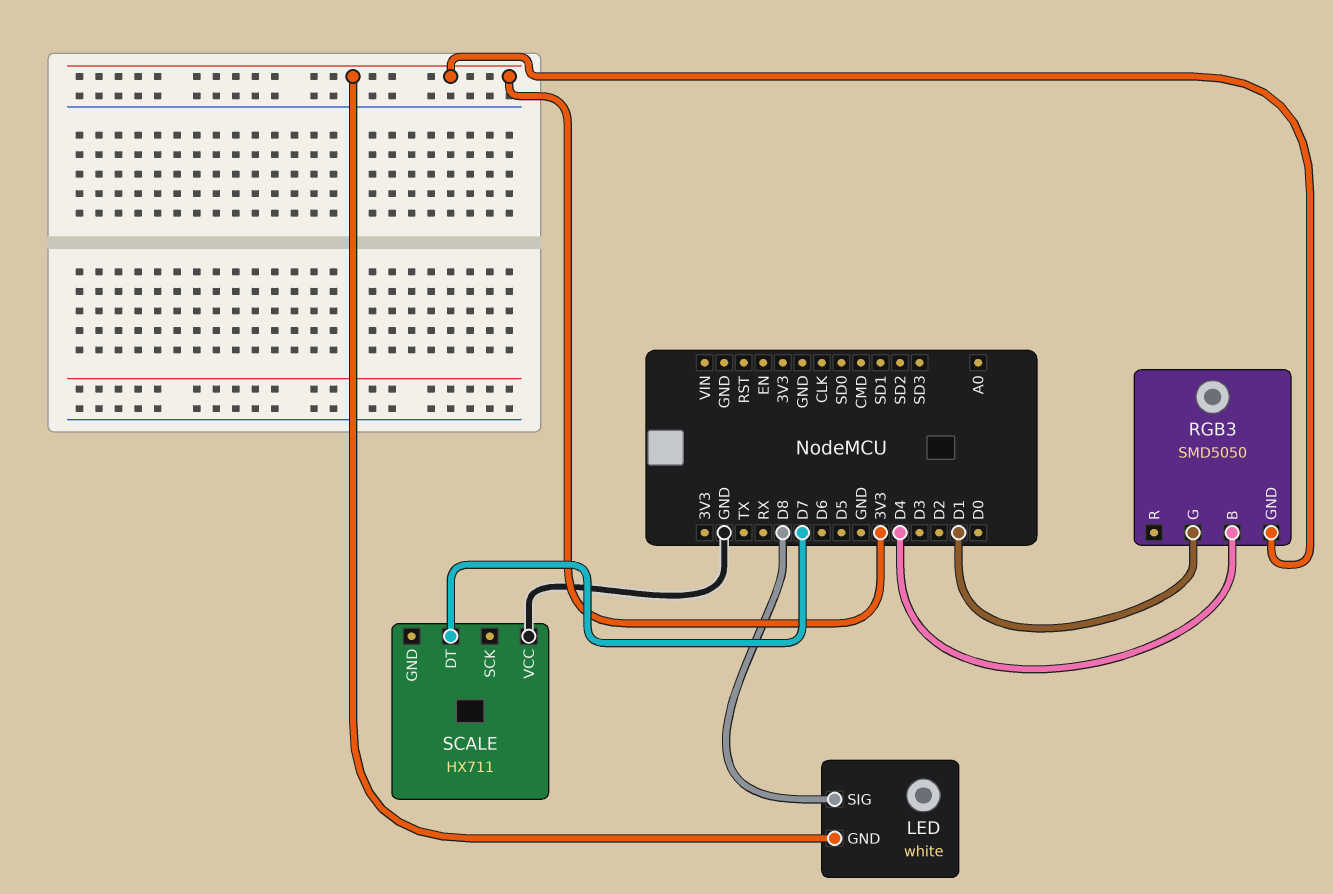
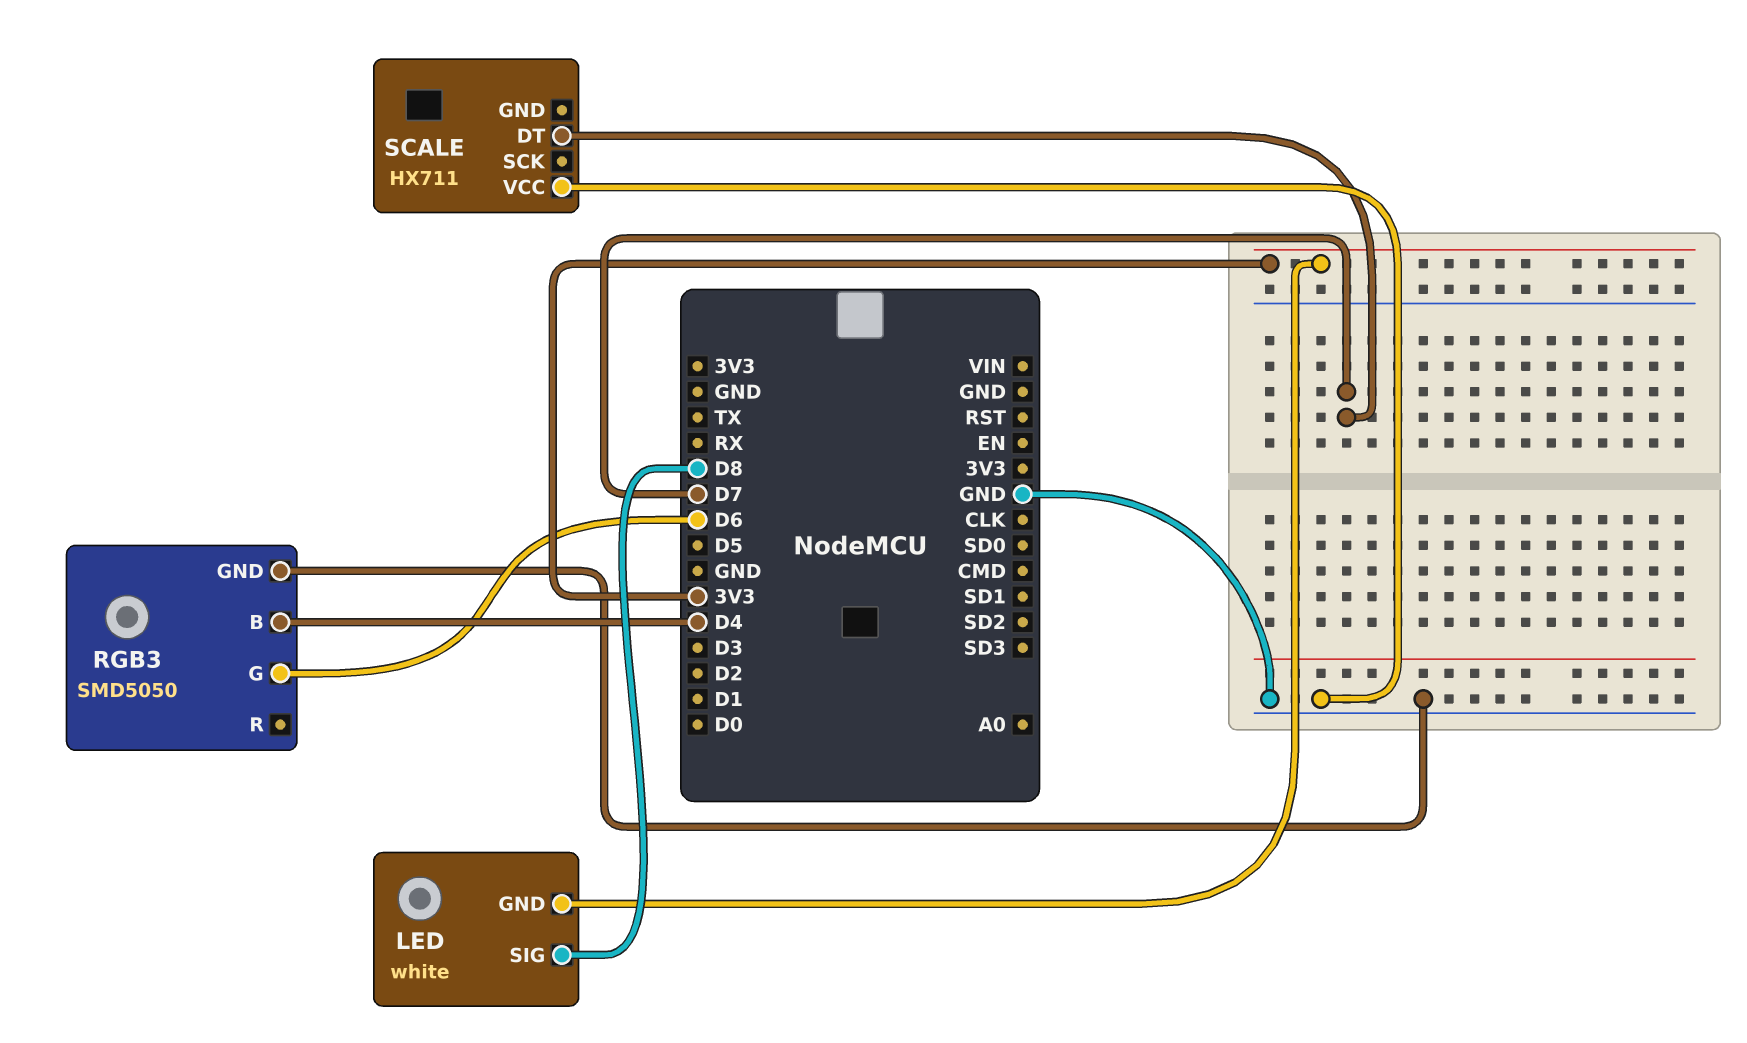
RGB3 pin G: D1 -> D6
RGB3 pin GND: 3V3 -> GND

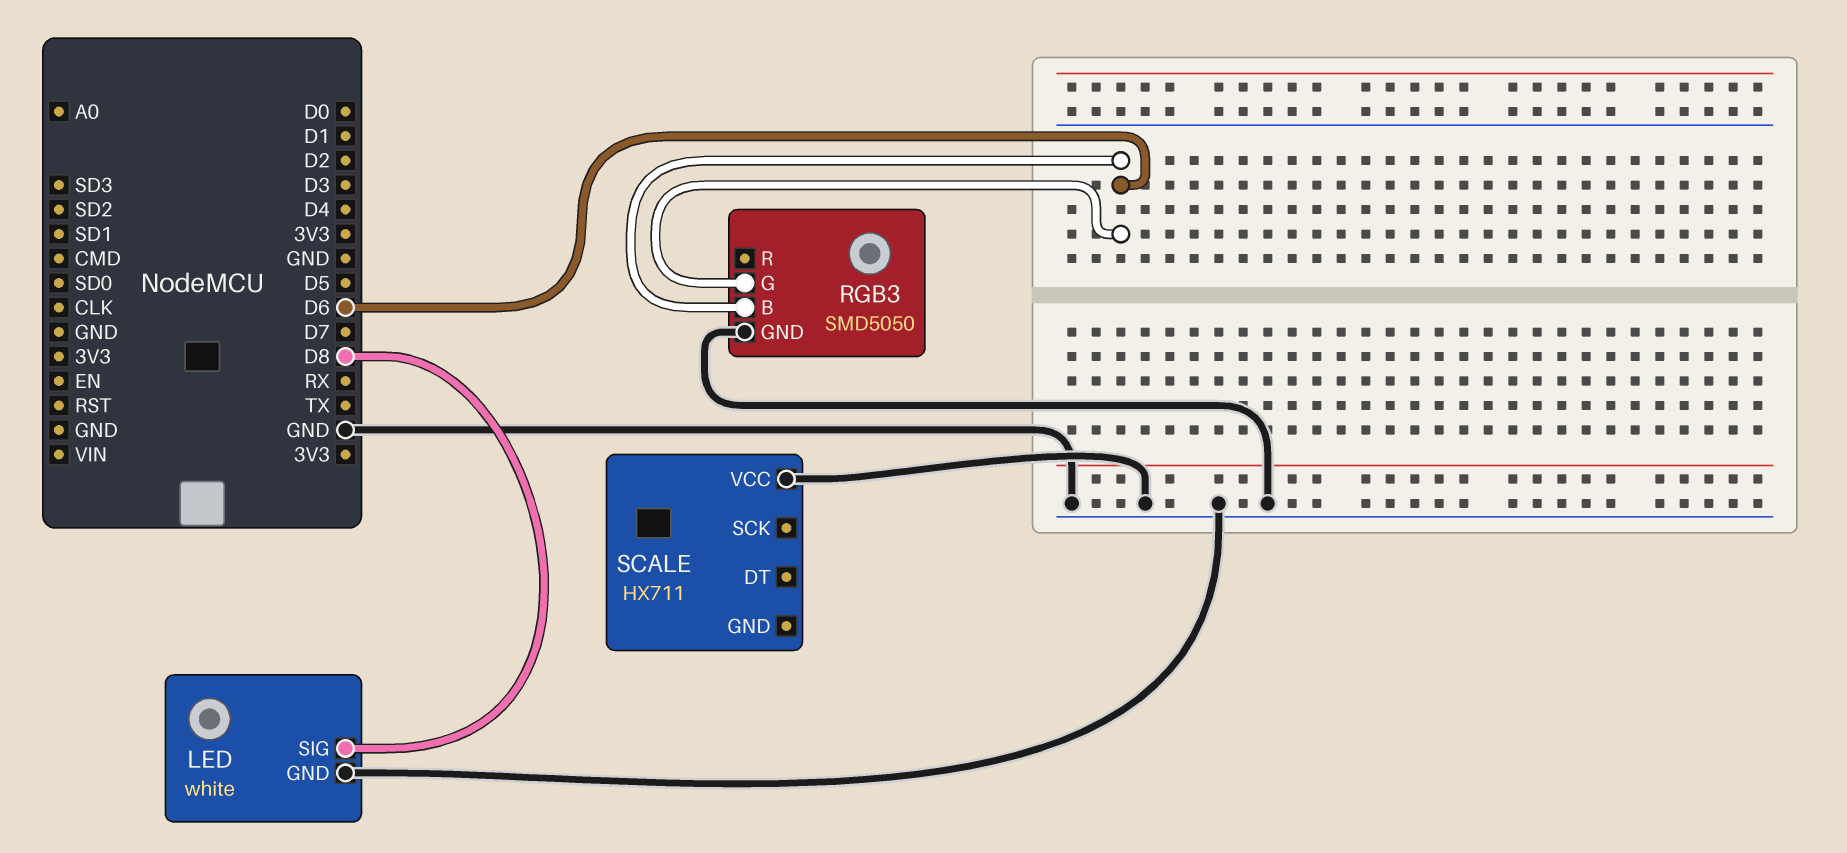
LED pin GND: 3V3 -> GND
RGB3 pin B: D4 -> D6
SCALE pin DT: D7 -> none

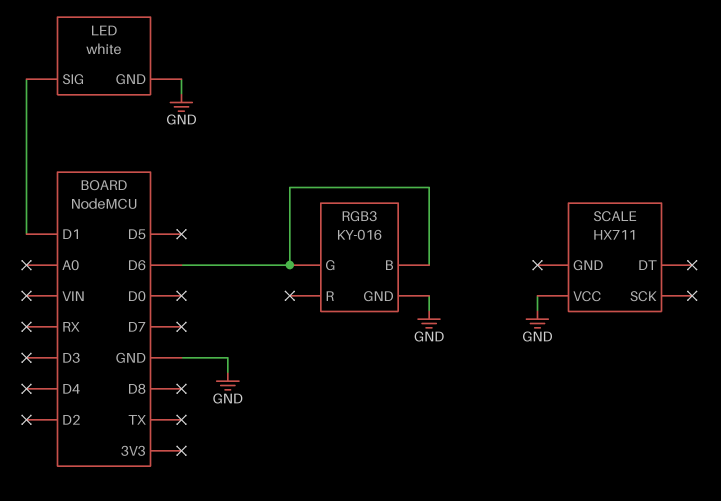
LED pin SIG: D8 -> D1
RGB3: SMD5050 -> KY-016

